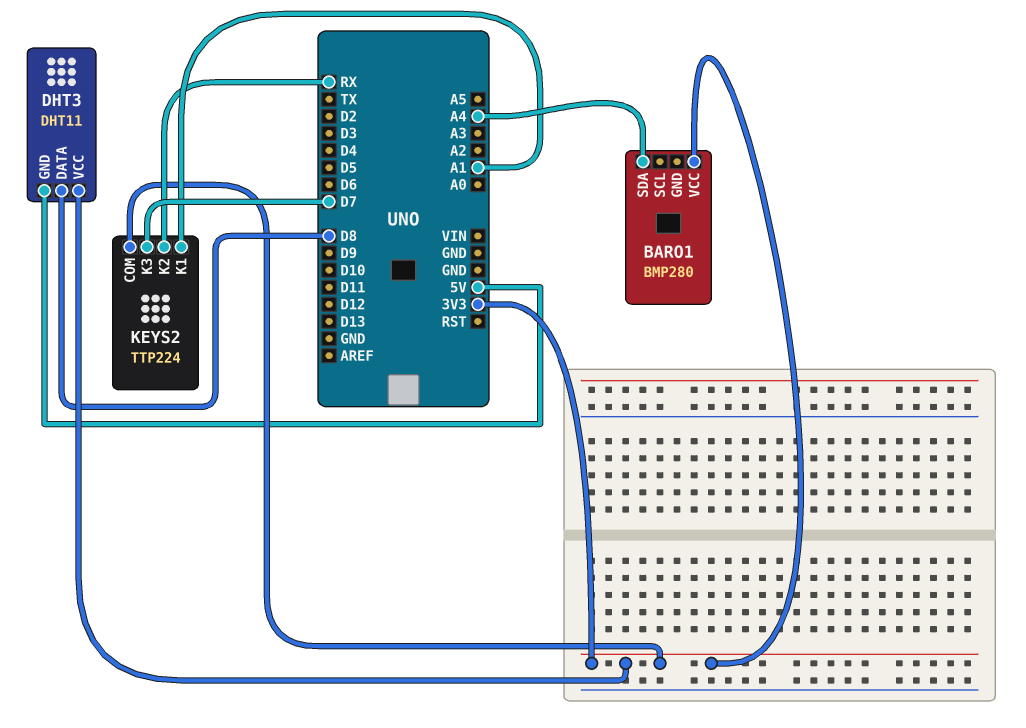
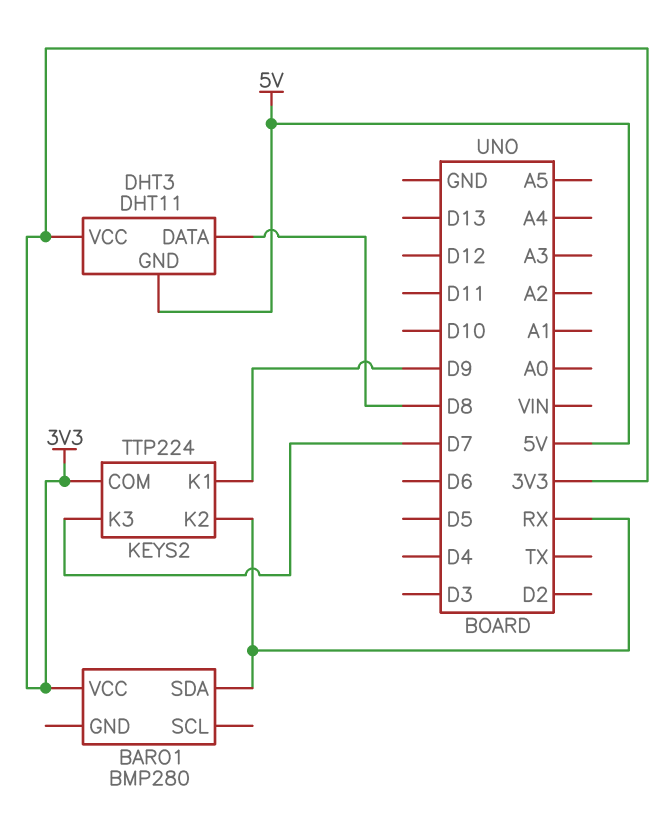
BARO1 pin SDA: A4 -> RX
KEYS2 pin K1: A1 -> D9

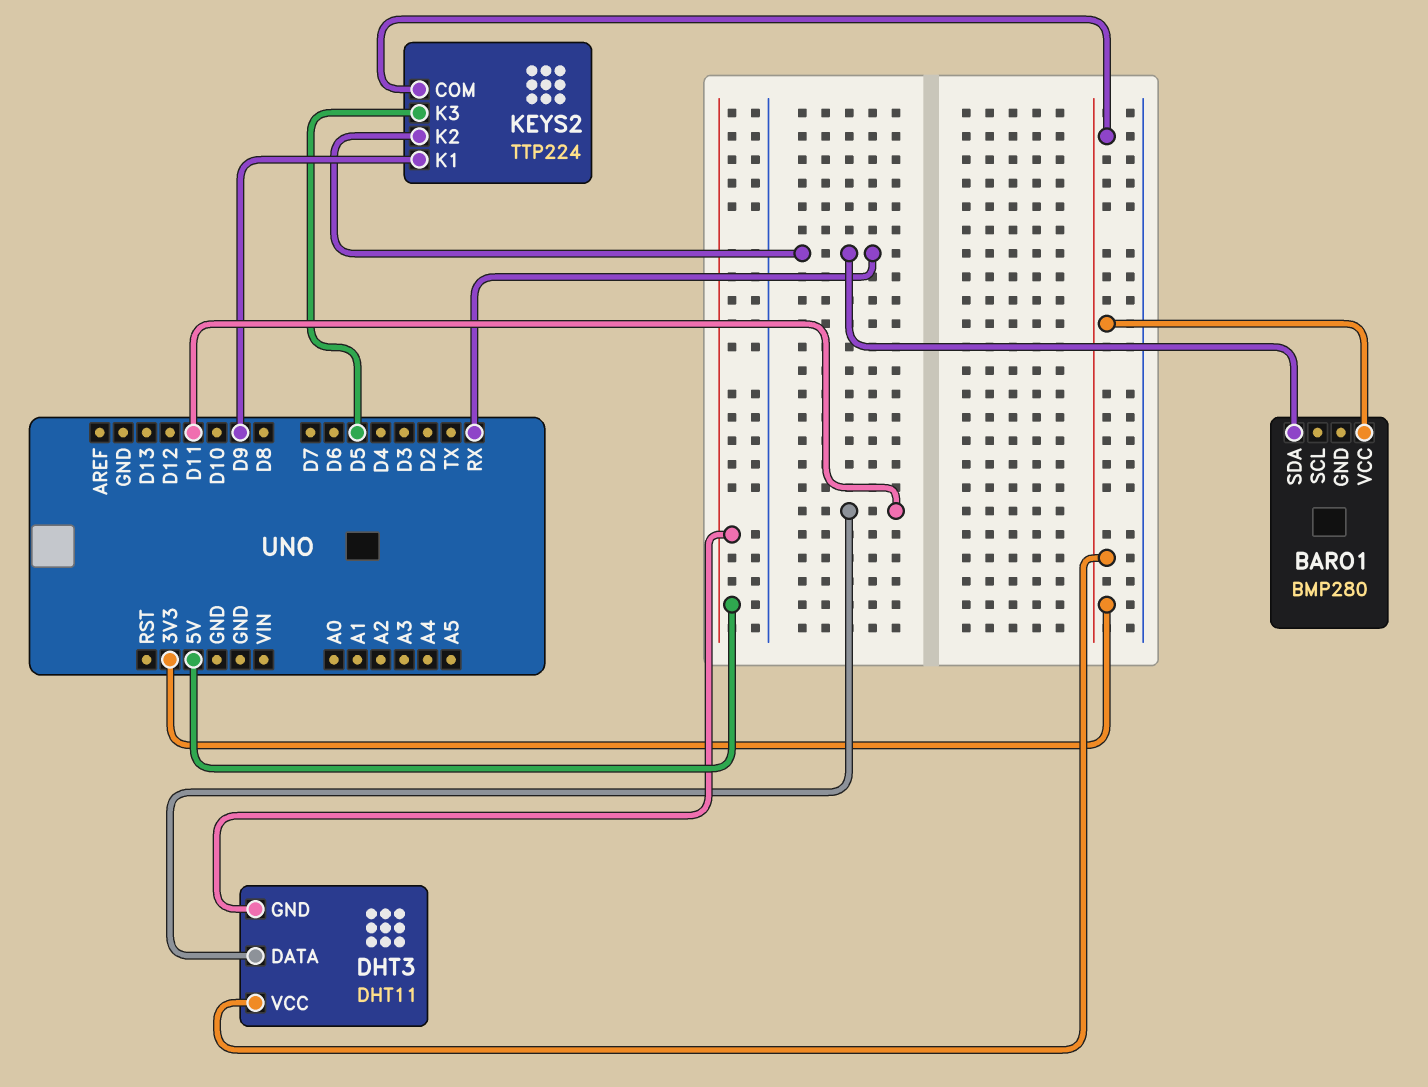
DHT3 pin DATA: D8 -> D11
KEYS2 pin K3: D7 -> D5

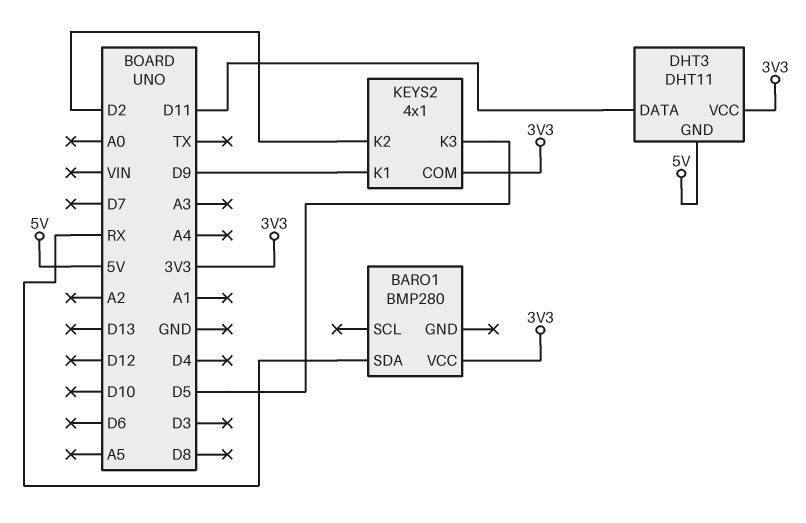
KEYS2: TTP224 -> 4x1
KEYS2 pin K2: RX -> D2

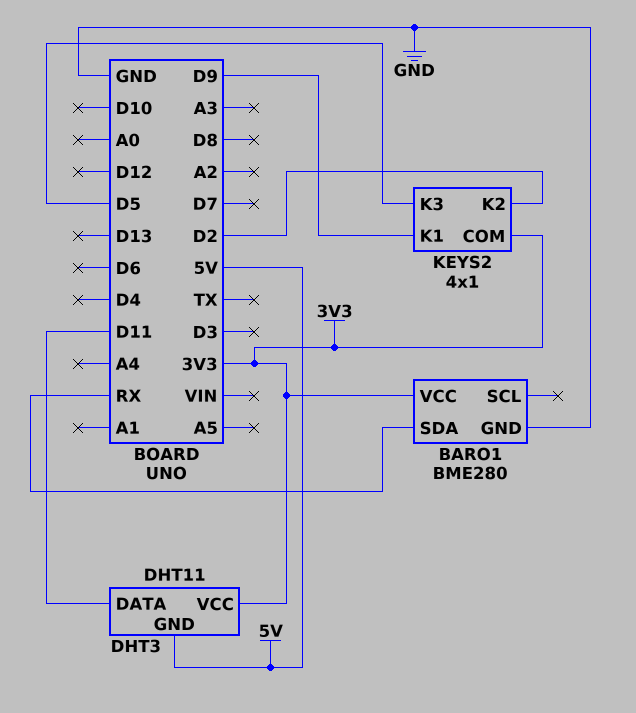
BARO1: BMP280 -> BME280
BARO1 pin GND: none -> GND

